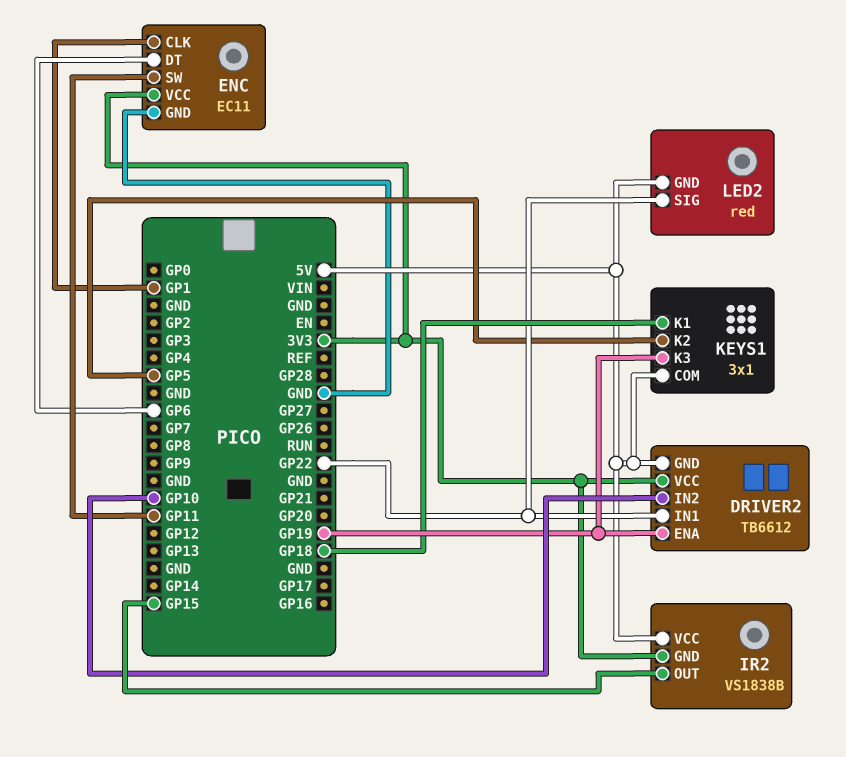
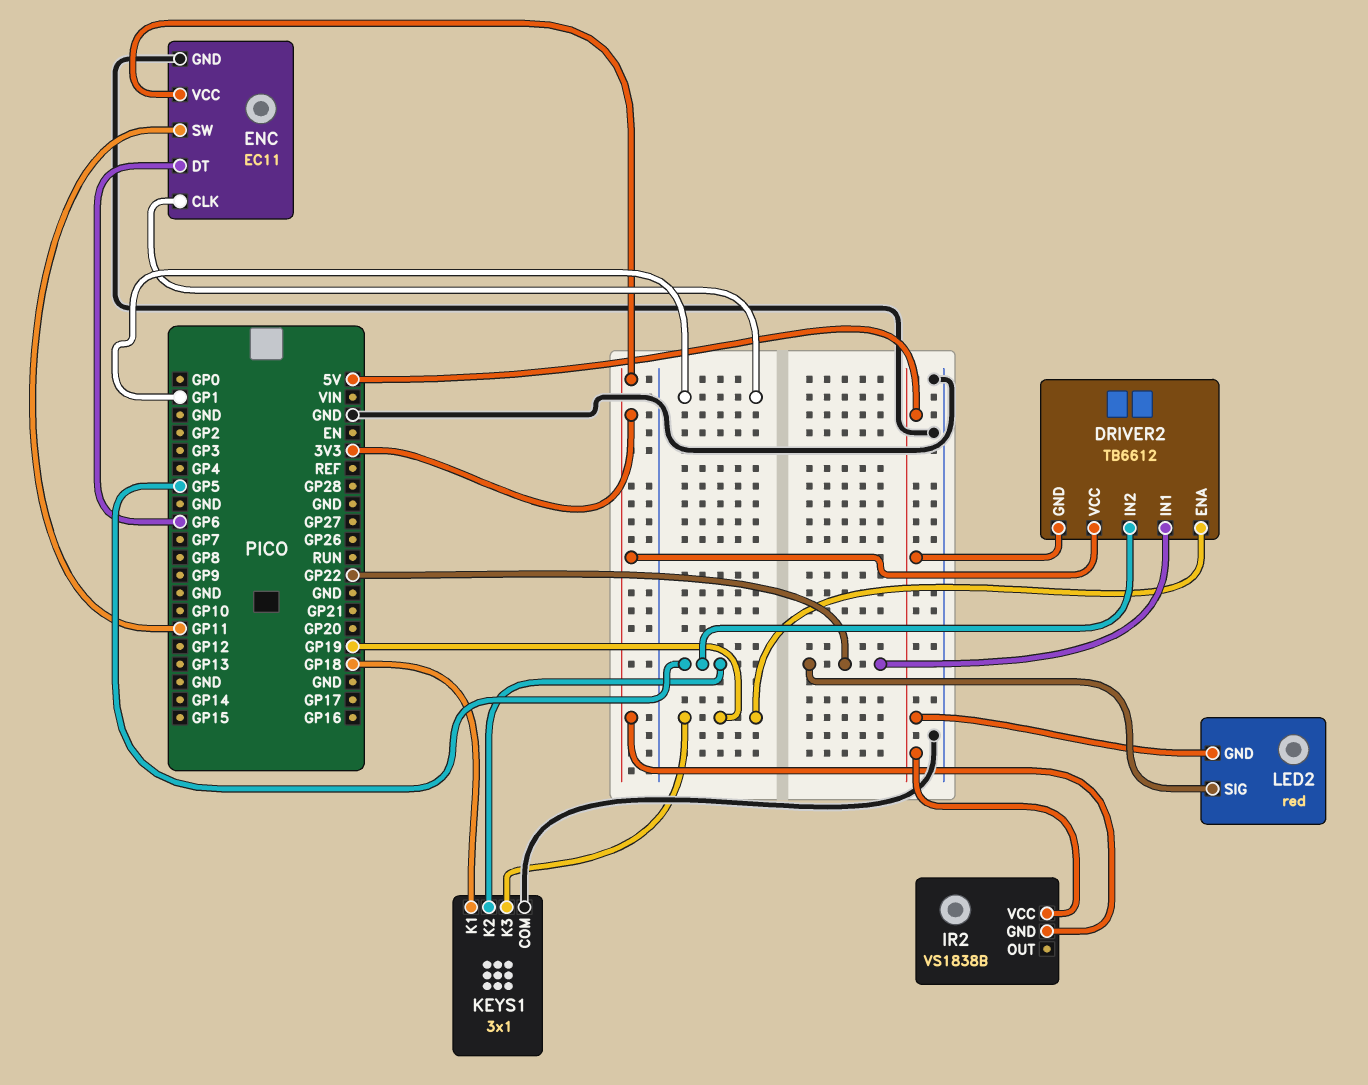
DRIVER2 pin IN2: GP10 -> GP5
IR2 pin OUT: GP15 -> none
KEYS1 pin COM: 5V -> GND

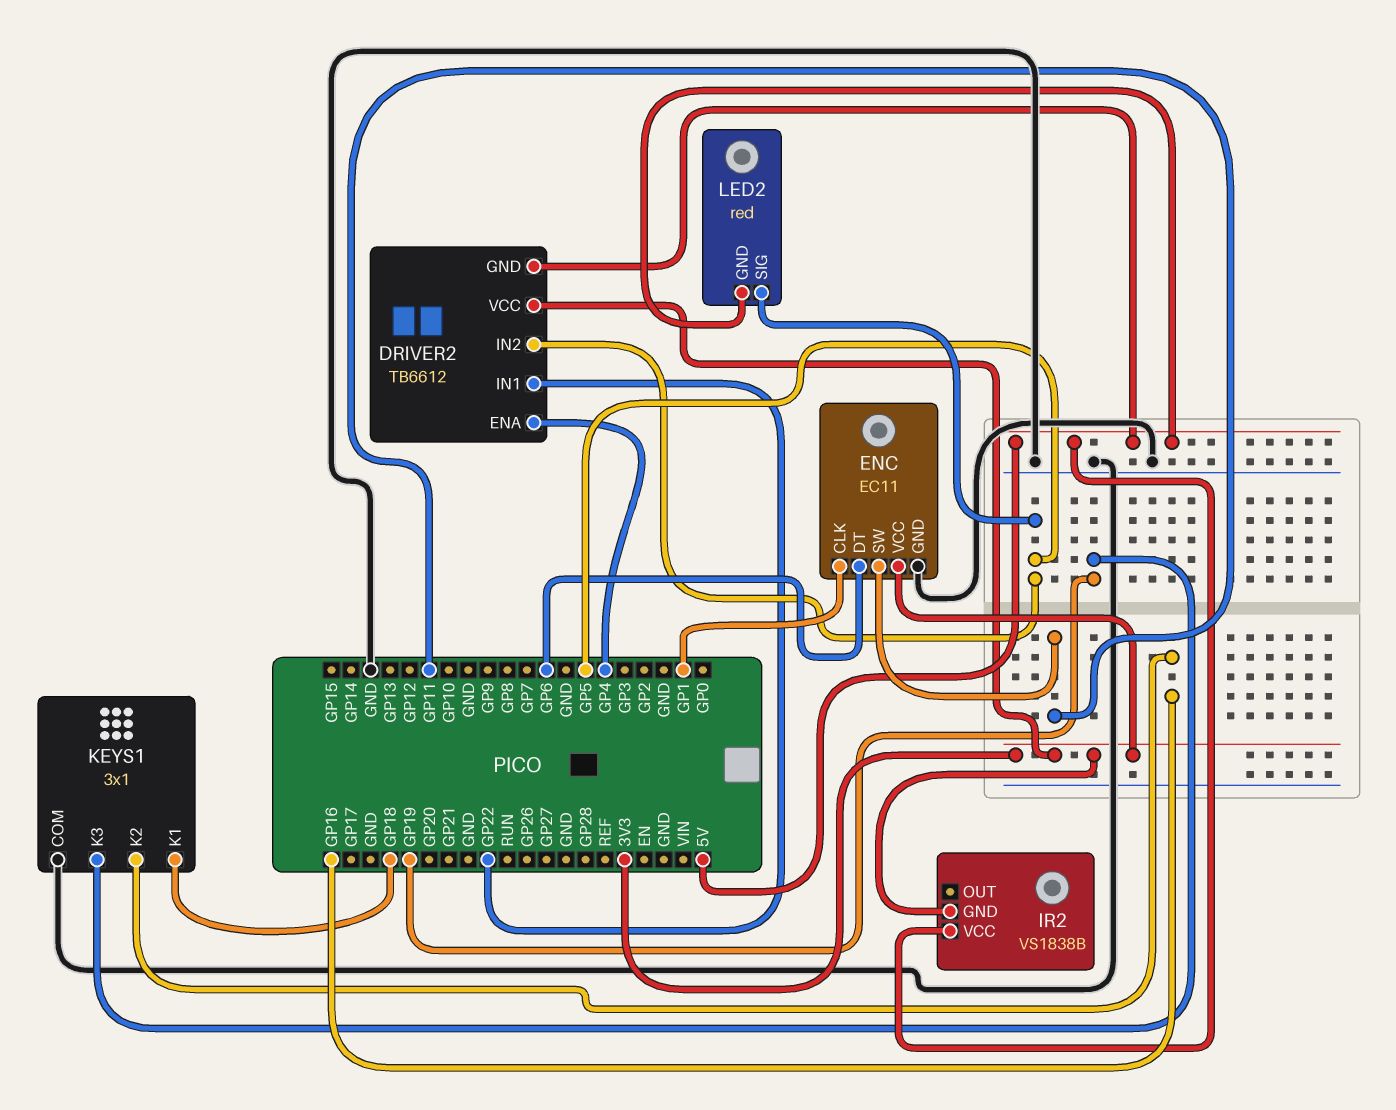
DRIVER2 pin ENA: GP19 -> GP4
KEYS1 pin K2: GP5 -> GP16
LED2 pin SIG: GP22 -> GP5

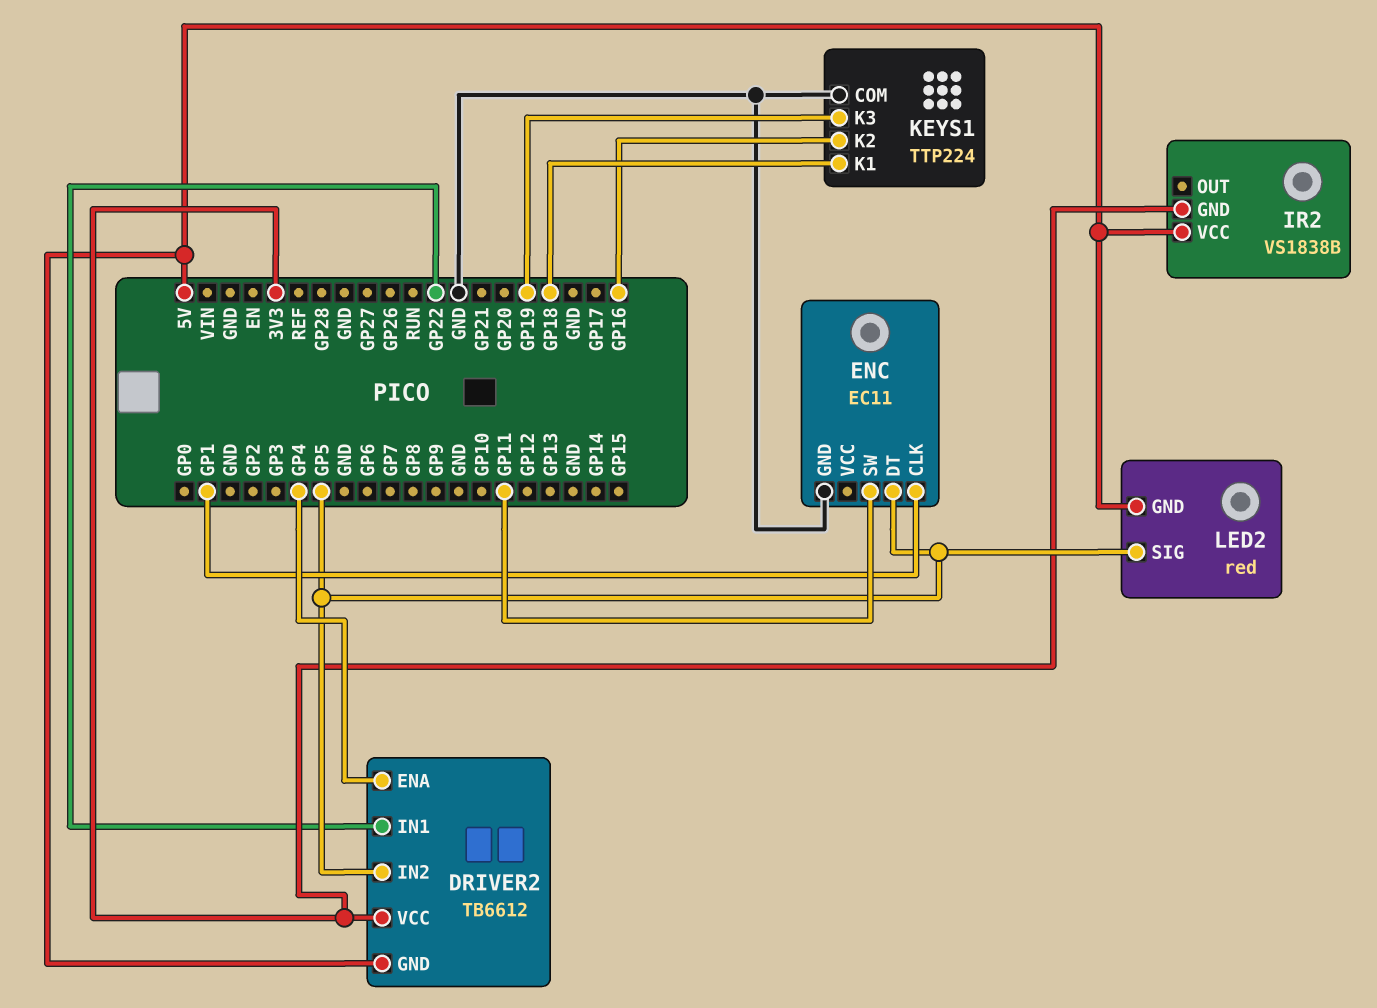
ENC pin DT: GP6 -> GP5
ENC pin VCC: 3V3 -> none
KEYS1: 3x1 -> TTP224

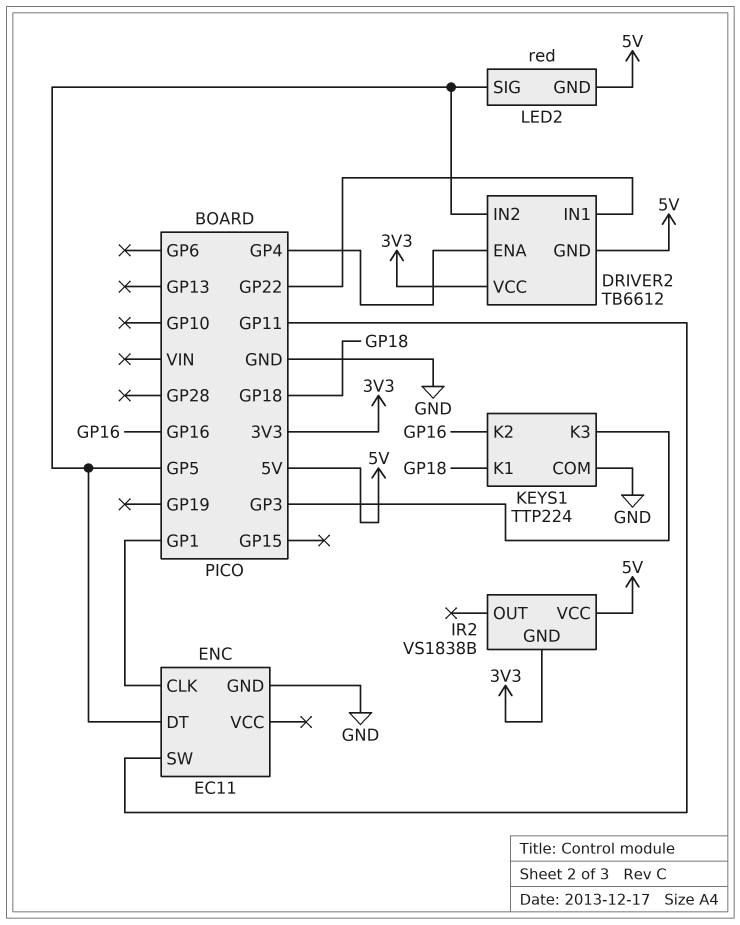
KEYS1 pin K3: GP19 -> GP3

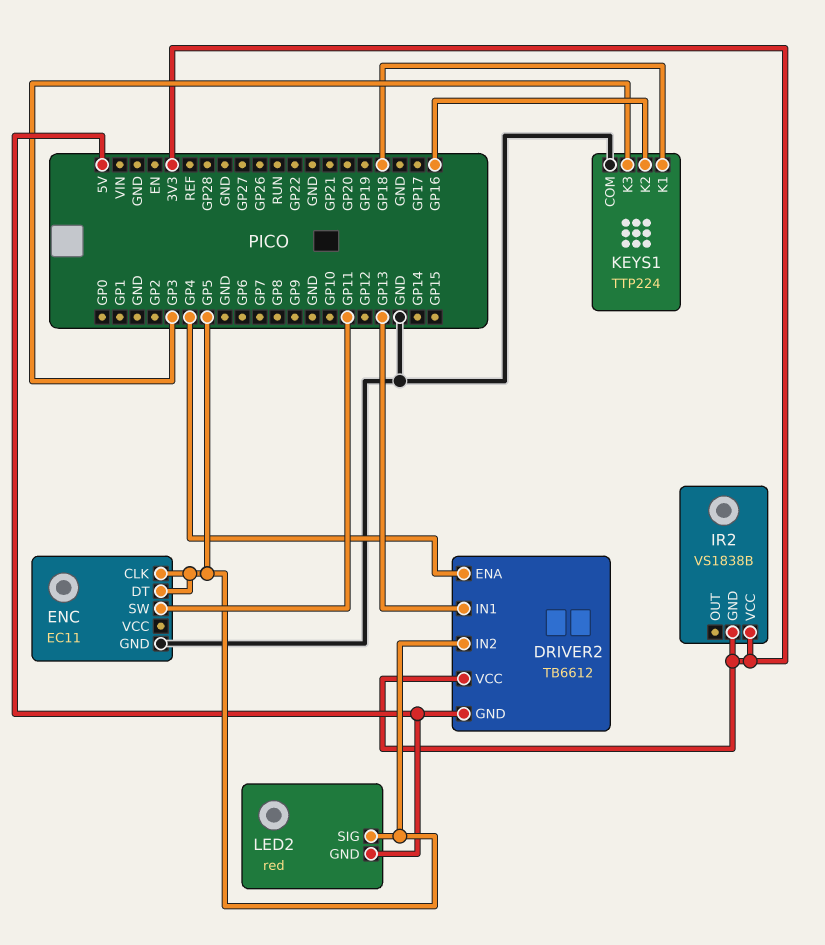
DRIVER2 pin IN1: GP22 -> GP13
ENC pin CLK: GP1 -> GP5
IR2 pin VCC: 5V -> 3V3

